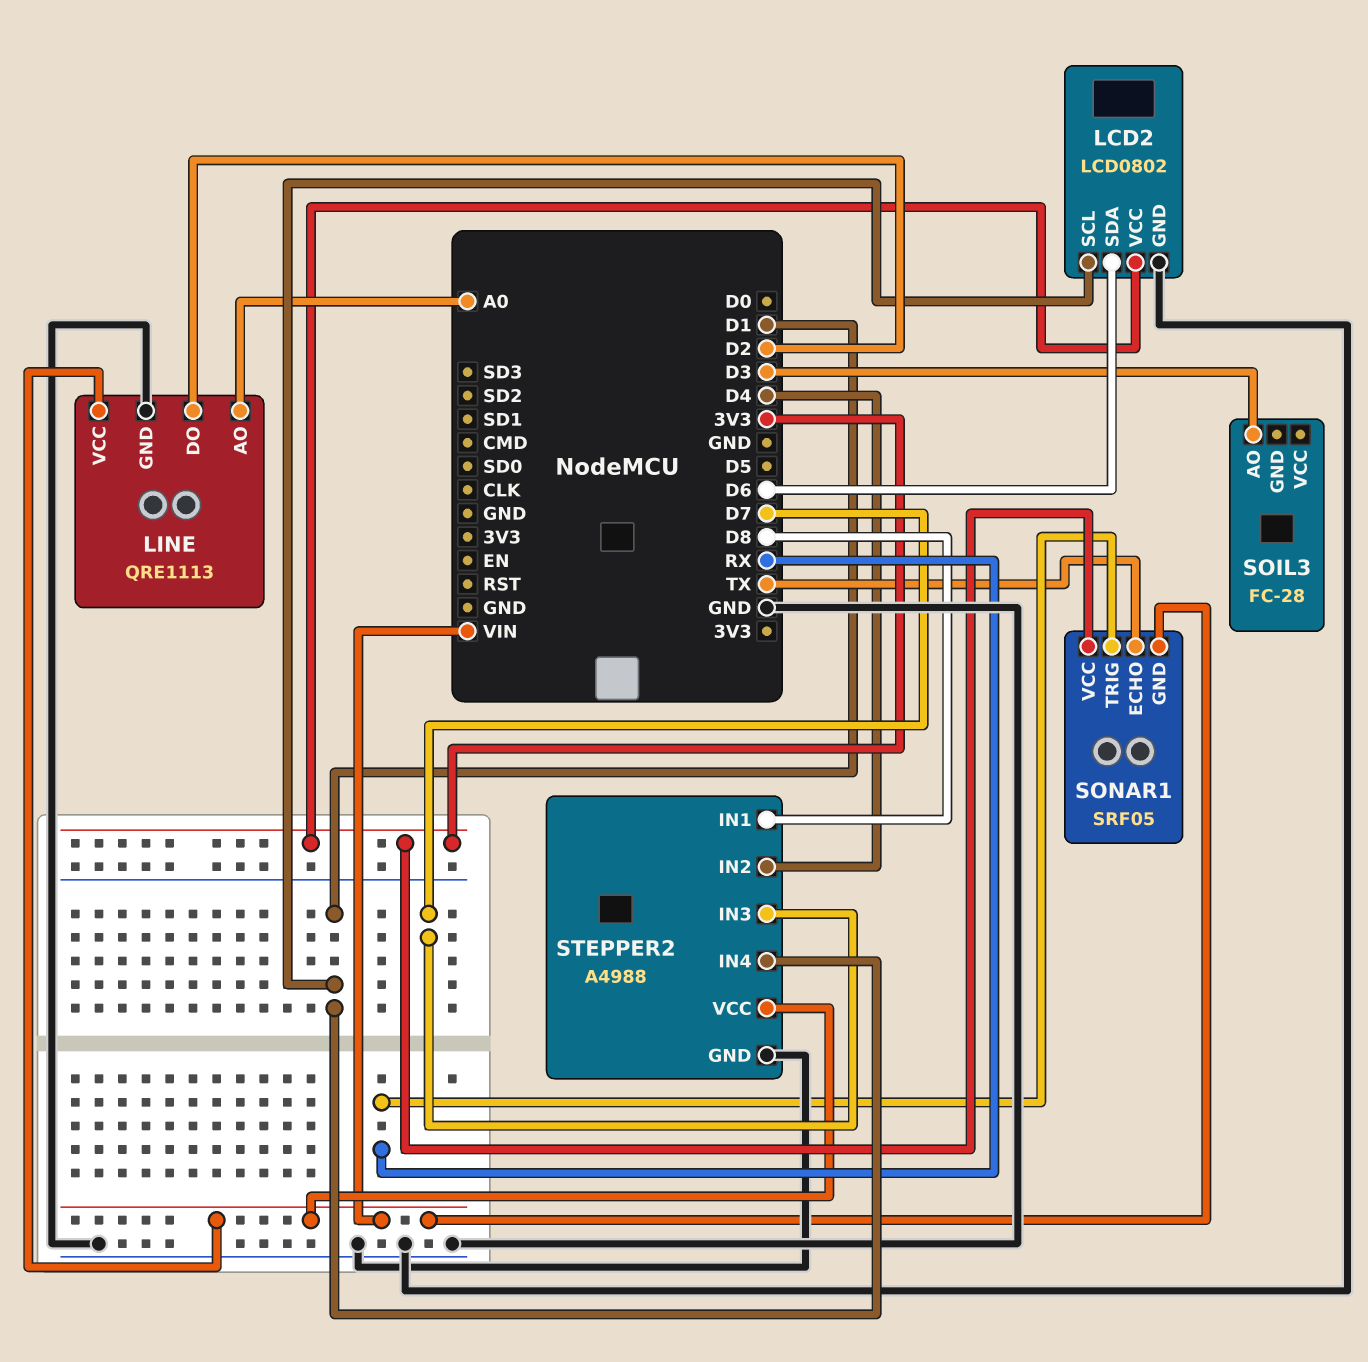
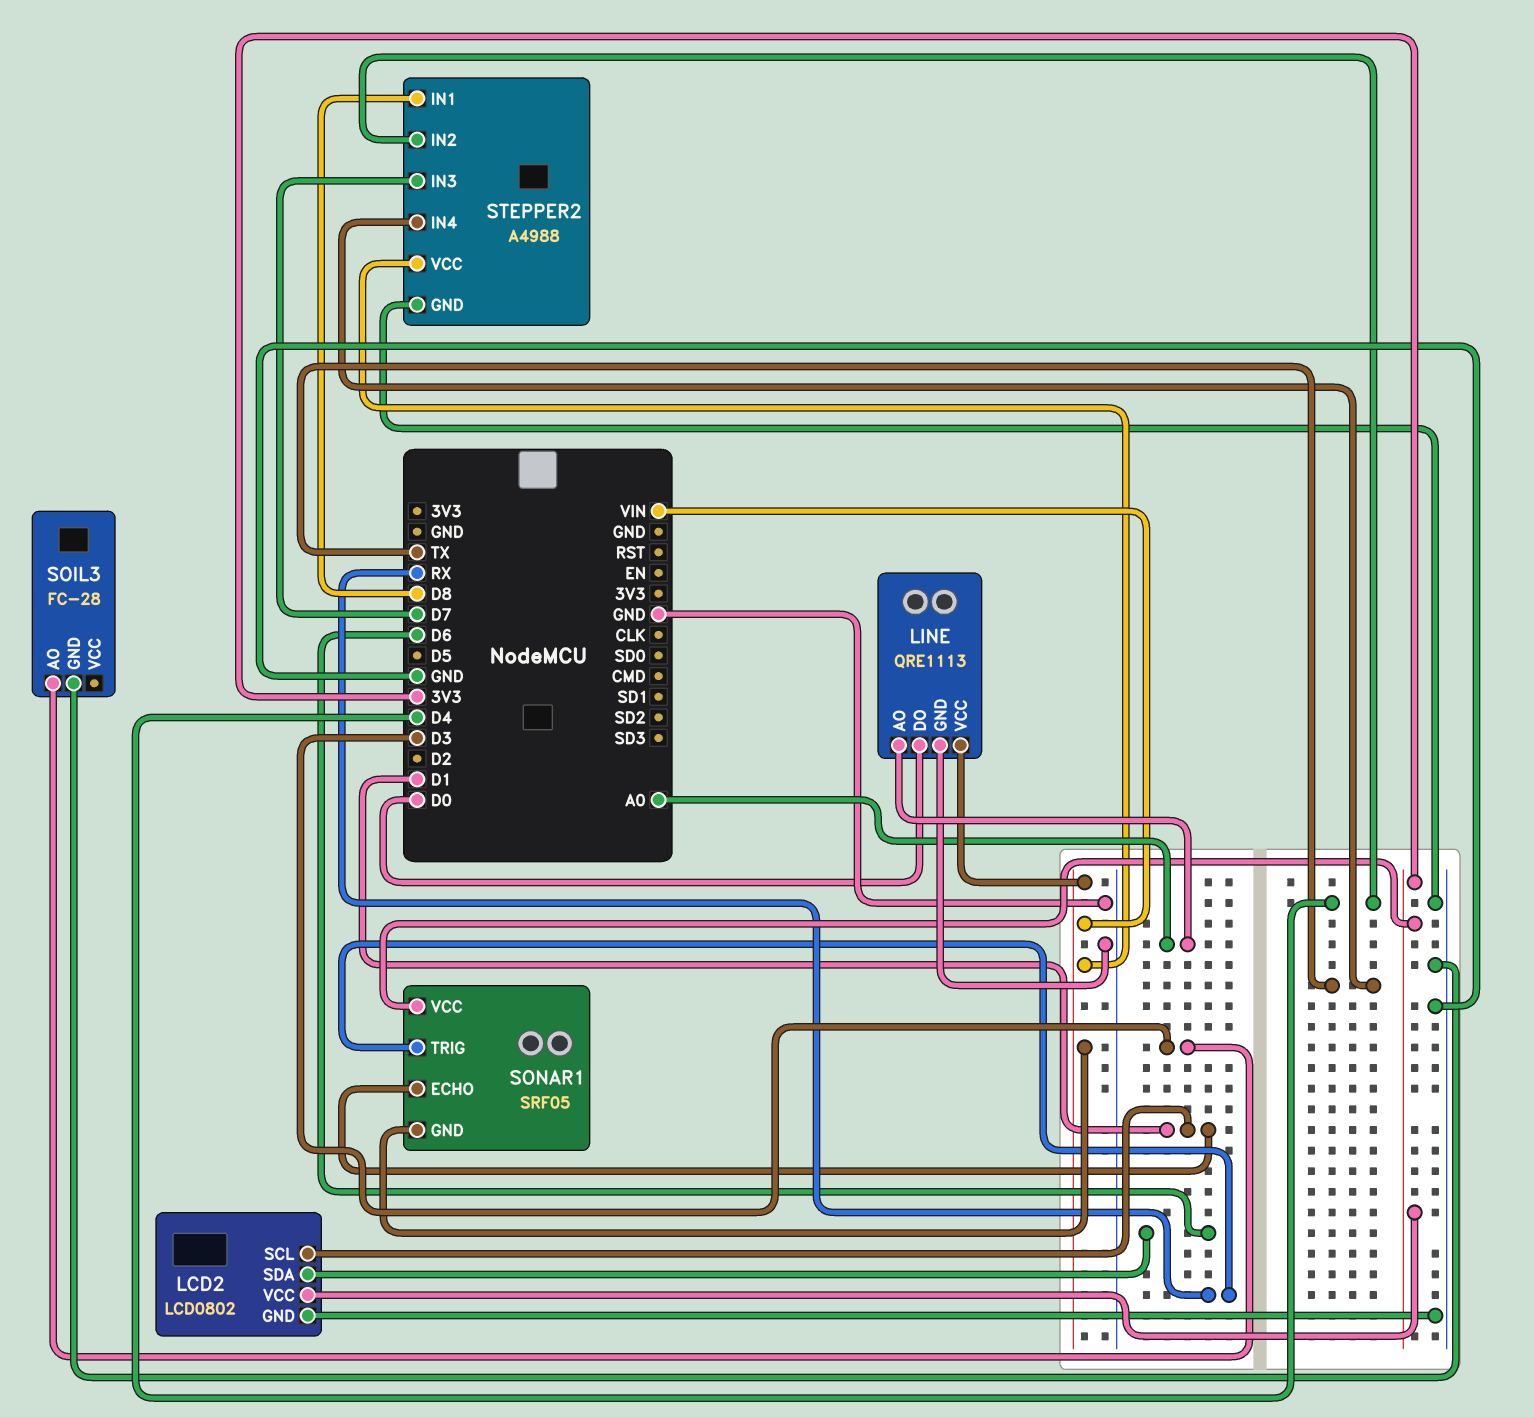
LINE pin DO: D2 -> D0
SOIL3 pin GND: none -> GND
SONAR1 pin ECHO: TX -> D1
STEPPER2 pin IN4: D1 -> TX

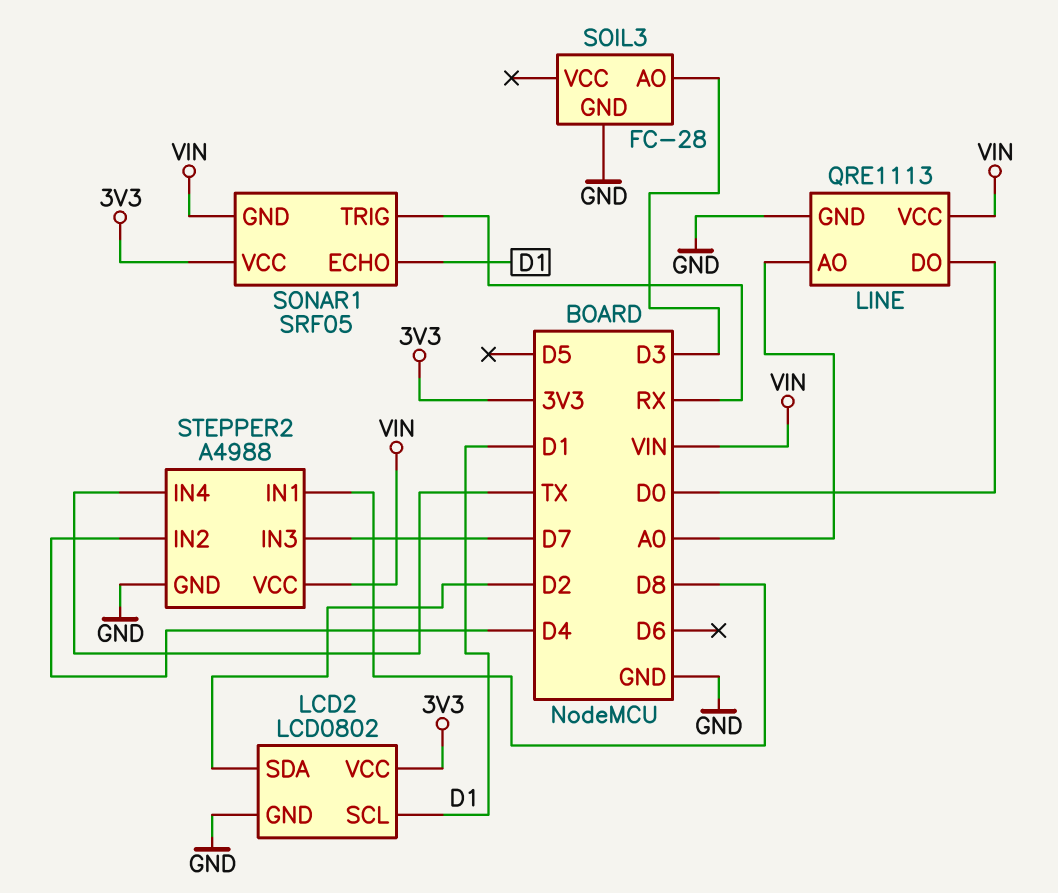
LCD2 pin SDA: D6 -> D2

